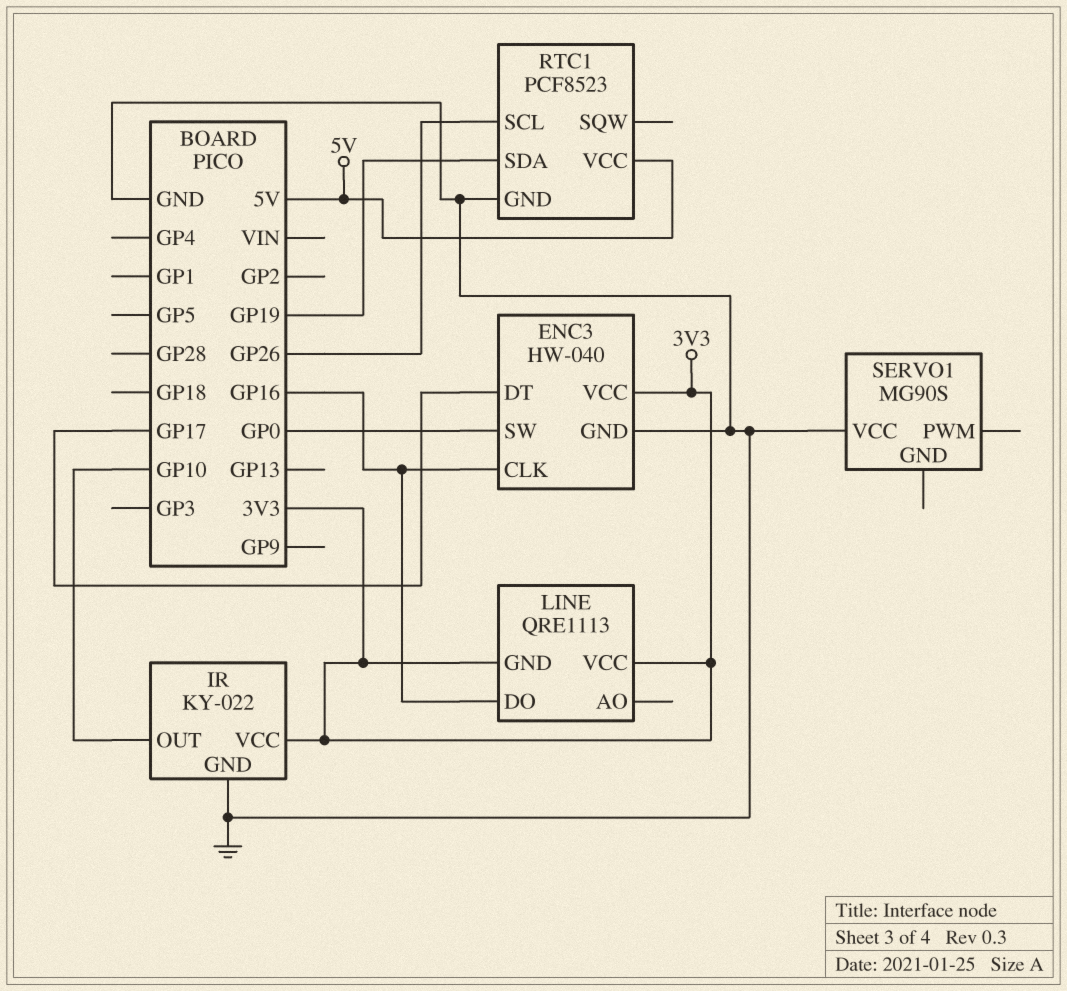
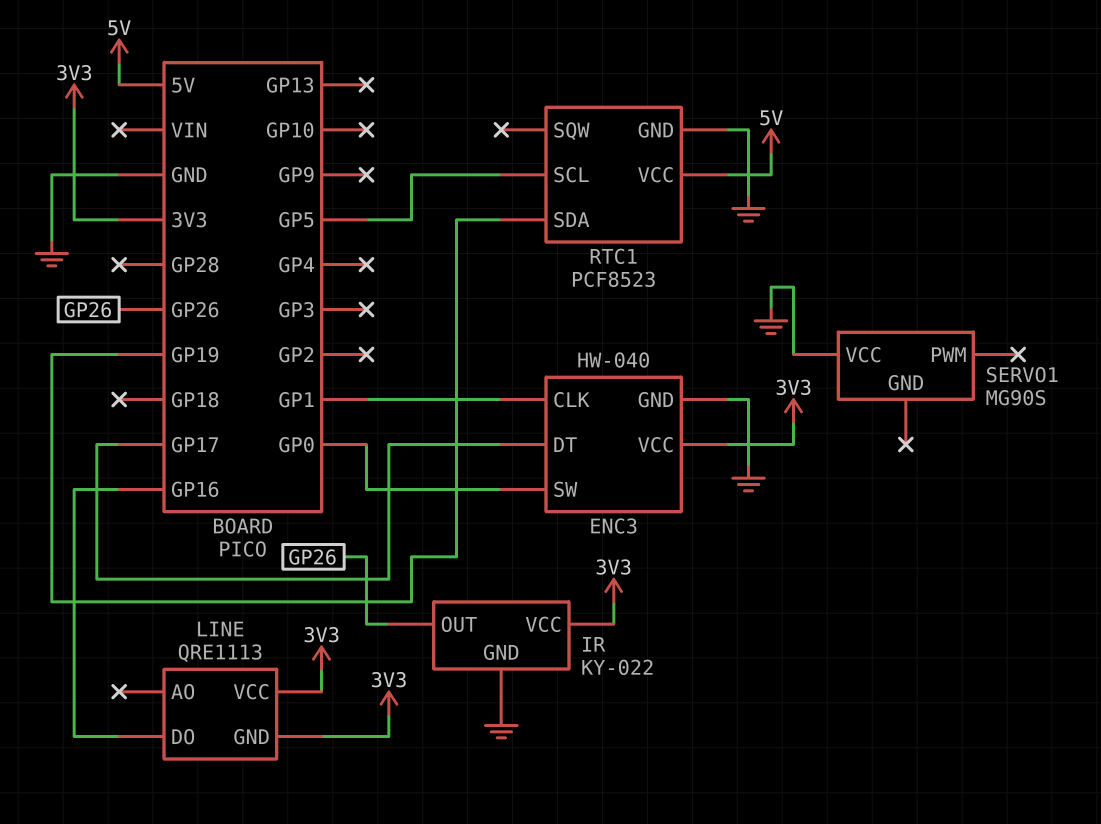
ENC3 pin CLK: GP16 -> GP1
IR pin OUT: GP10 -> GP26
RTC1 pin SCL: GP26 -> GP5

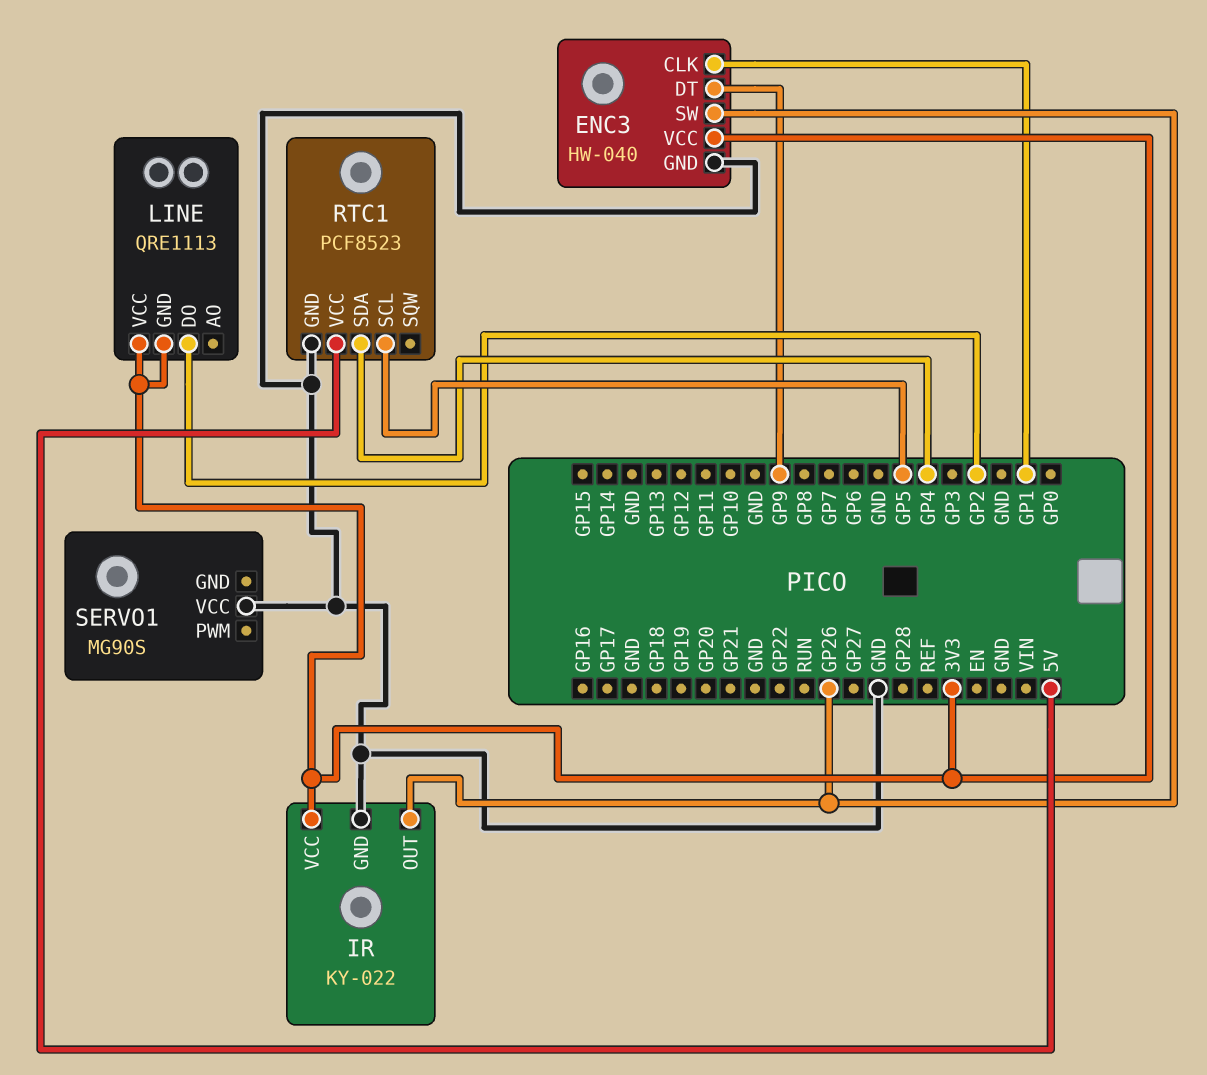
ENC3 pin DT: GP17 -> GP9
ENC3 pin SW: GP0 -> GP26
LINE pin DO: GP16 -> GP2
RTC1 pin SDA: GP19 -> GP4

